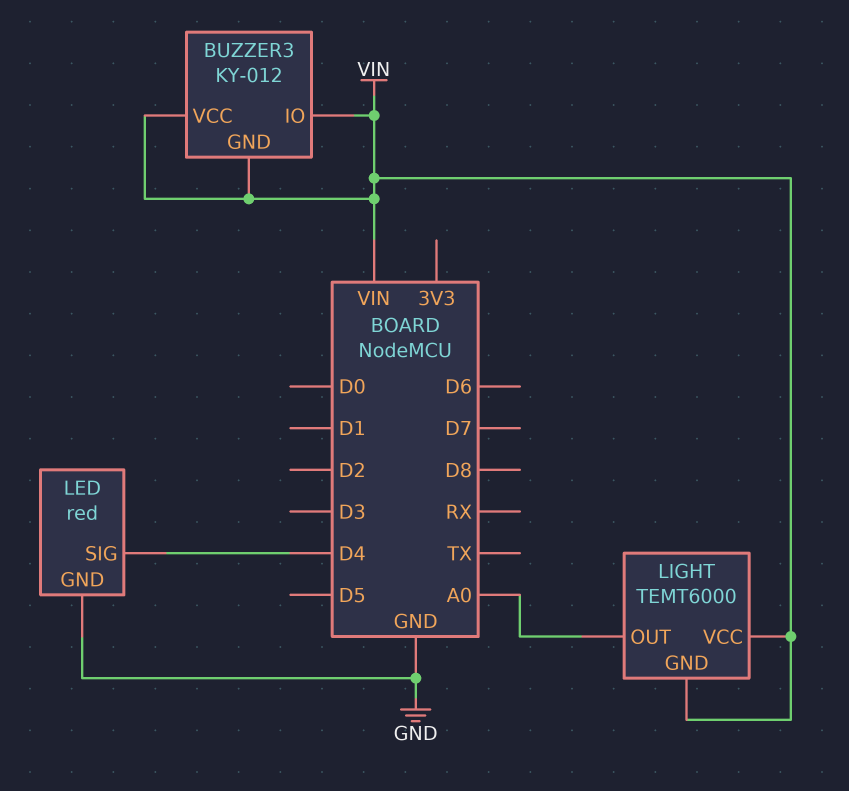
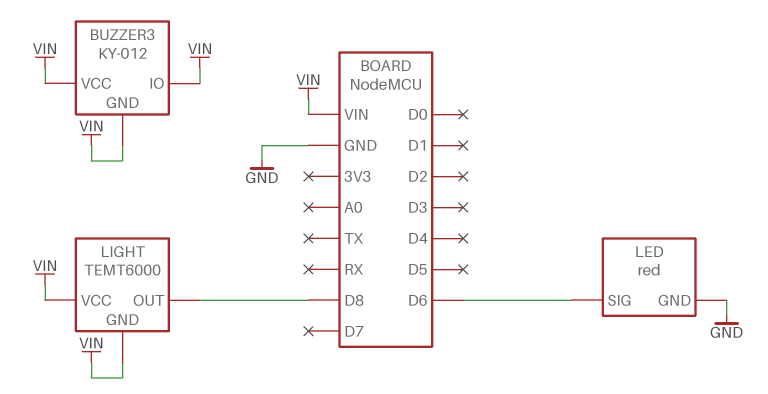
LED pin SIG: D4 -> D6
LIGHT pin OUT: A0 -> D8

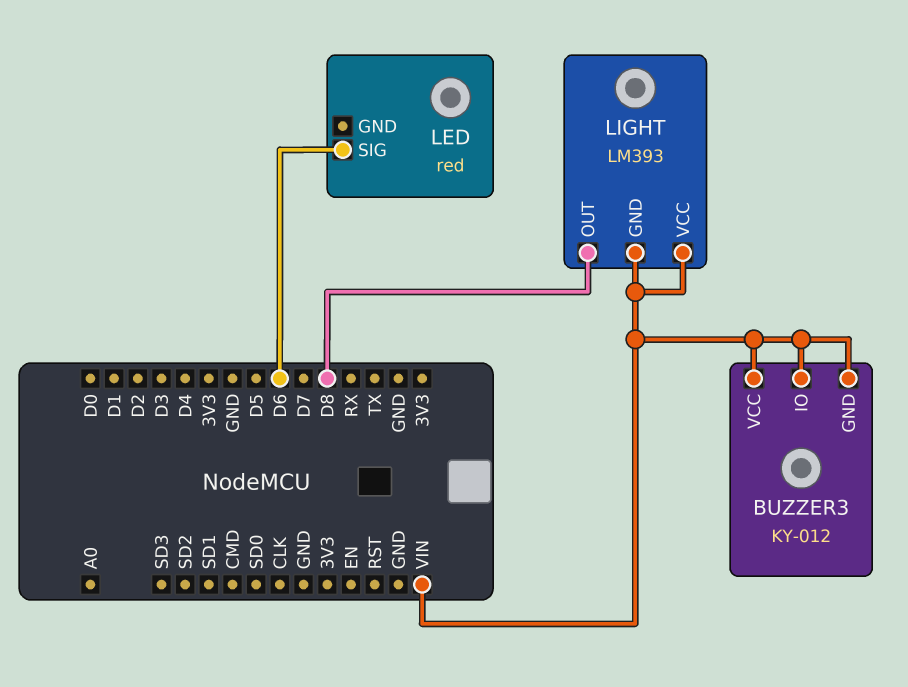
LED pin GND: GND -> none
LIGHT: TEMT6000 -> LM393

